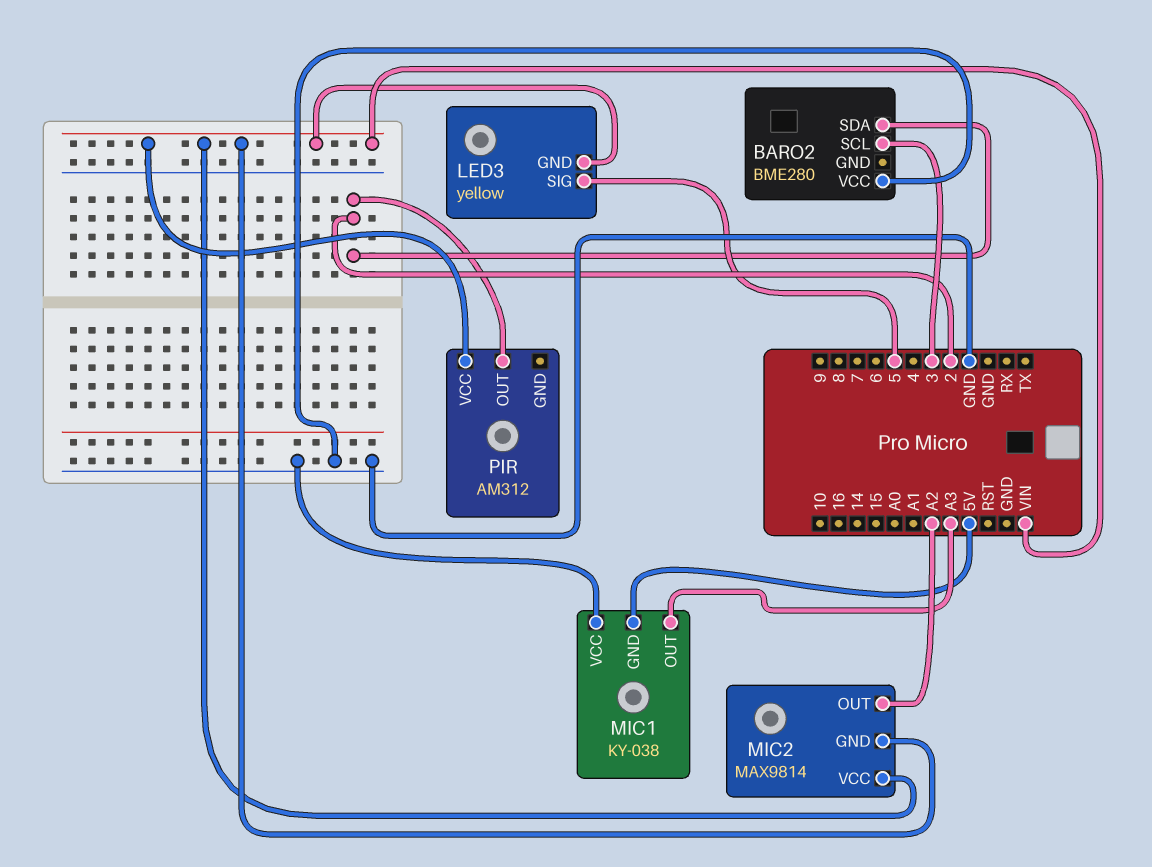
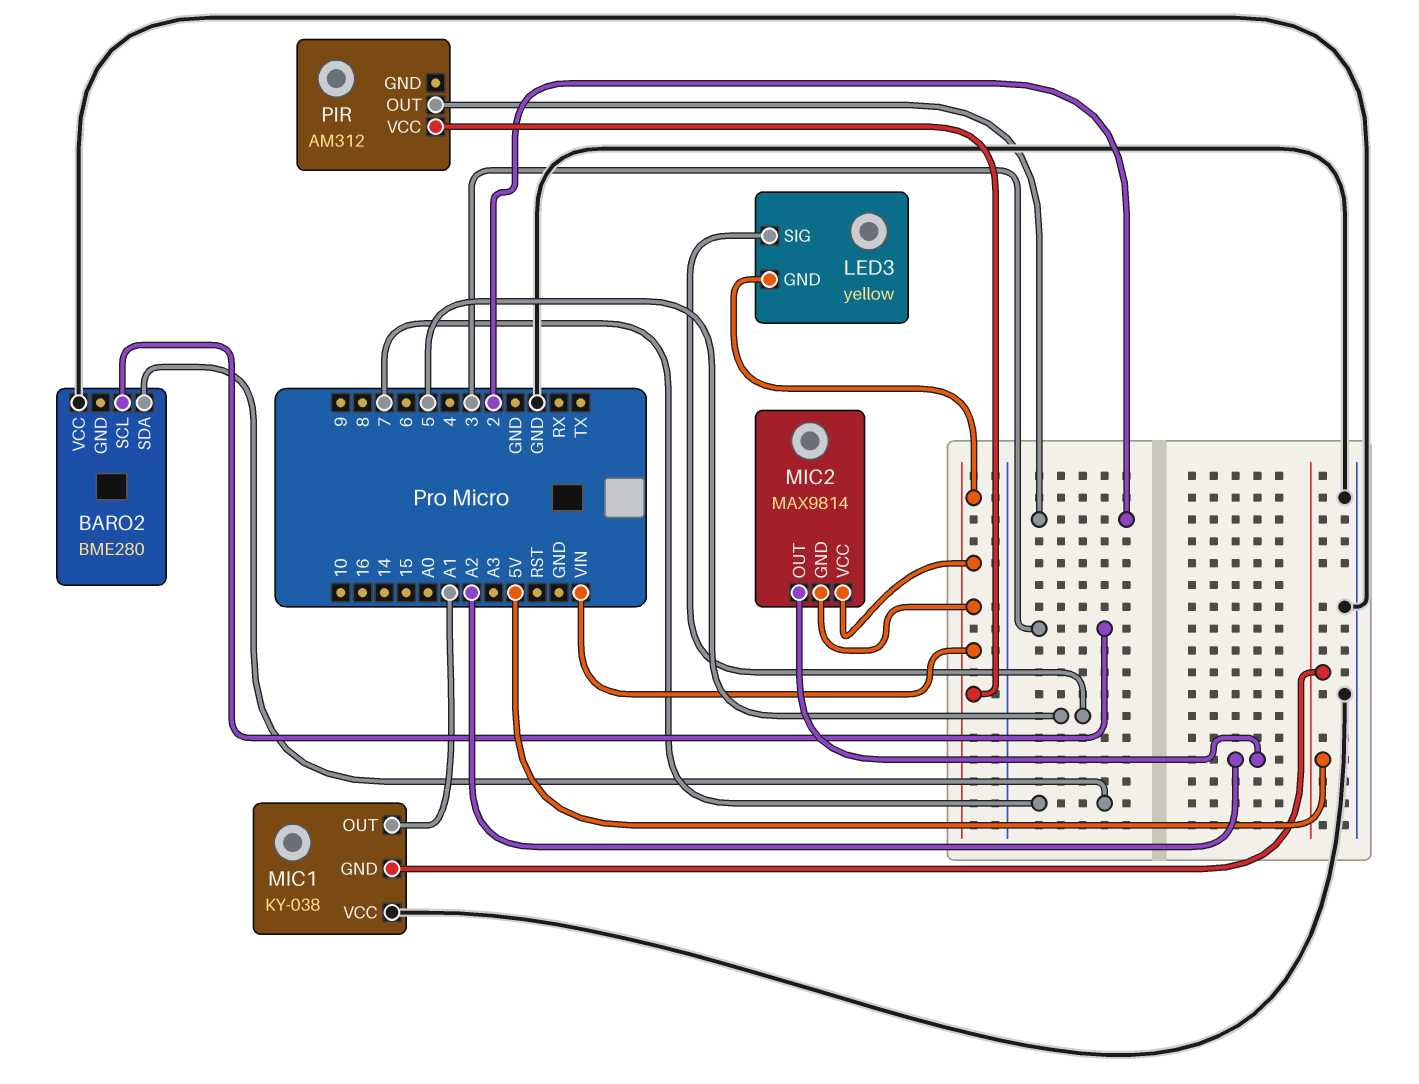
BARO2 pin SDA: 2 -> 7
MIC1 pin OUT: A3 -> A1

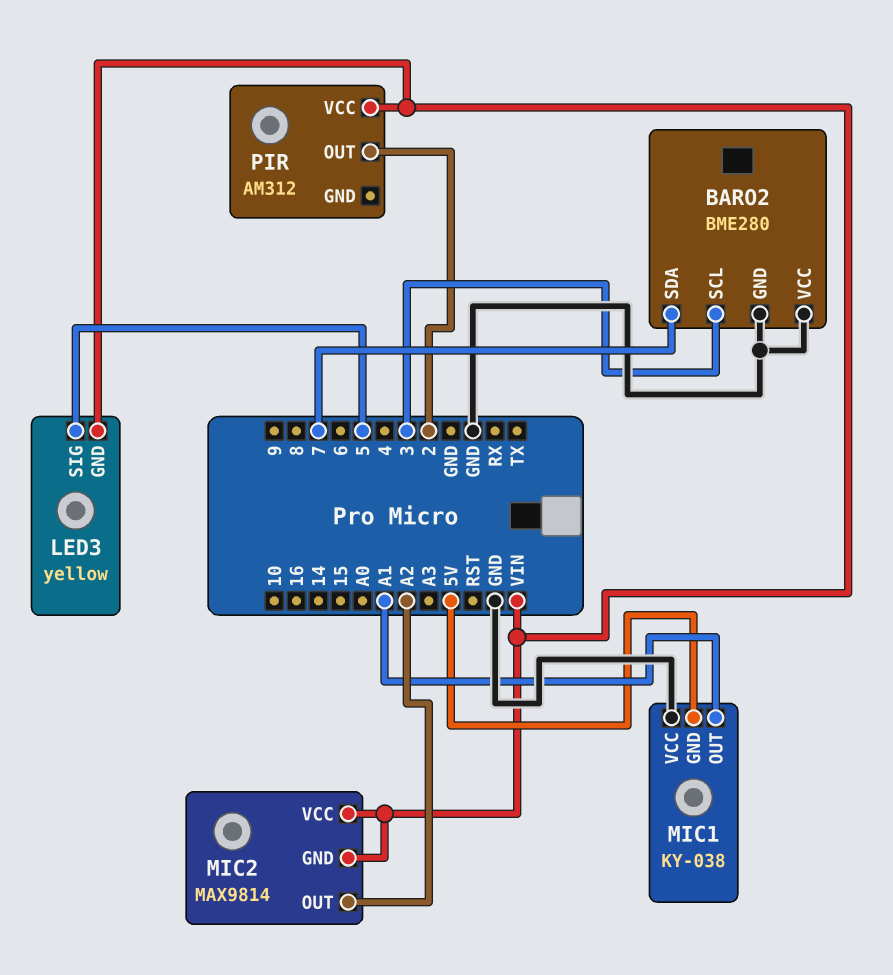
BARO2 pin GND: none -> GND

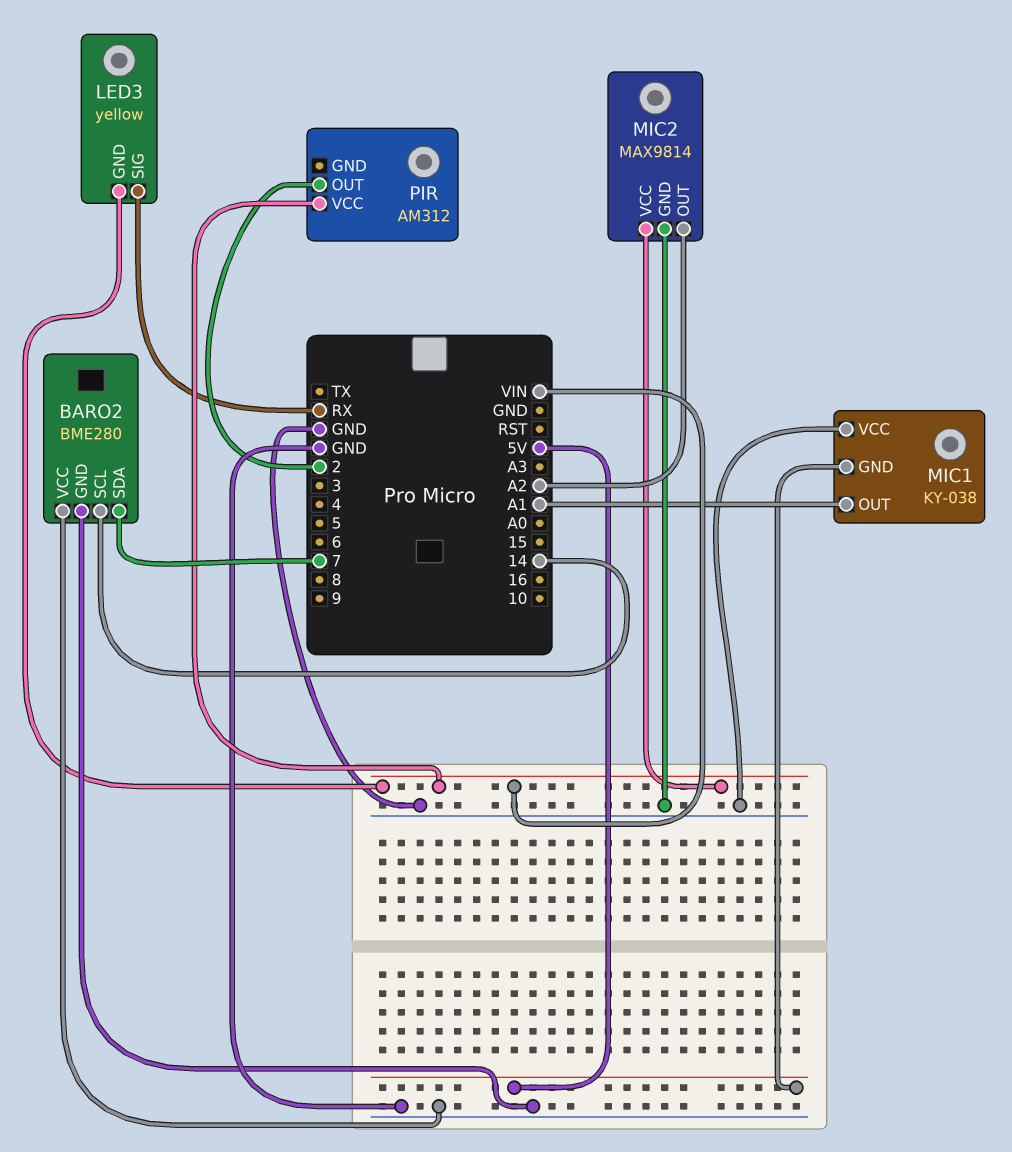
BARO2 pin SCL: 3 -> 14
LED3 pin SIG: 5 -> RX
MIC2 pin GND: VIN -> GND

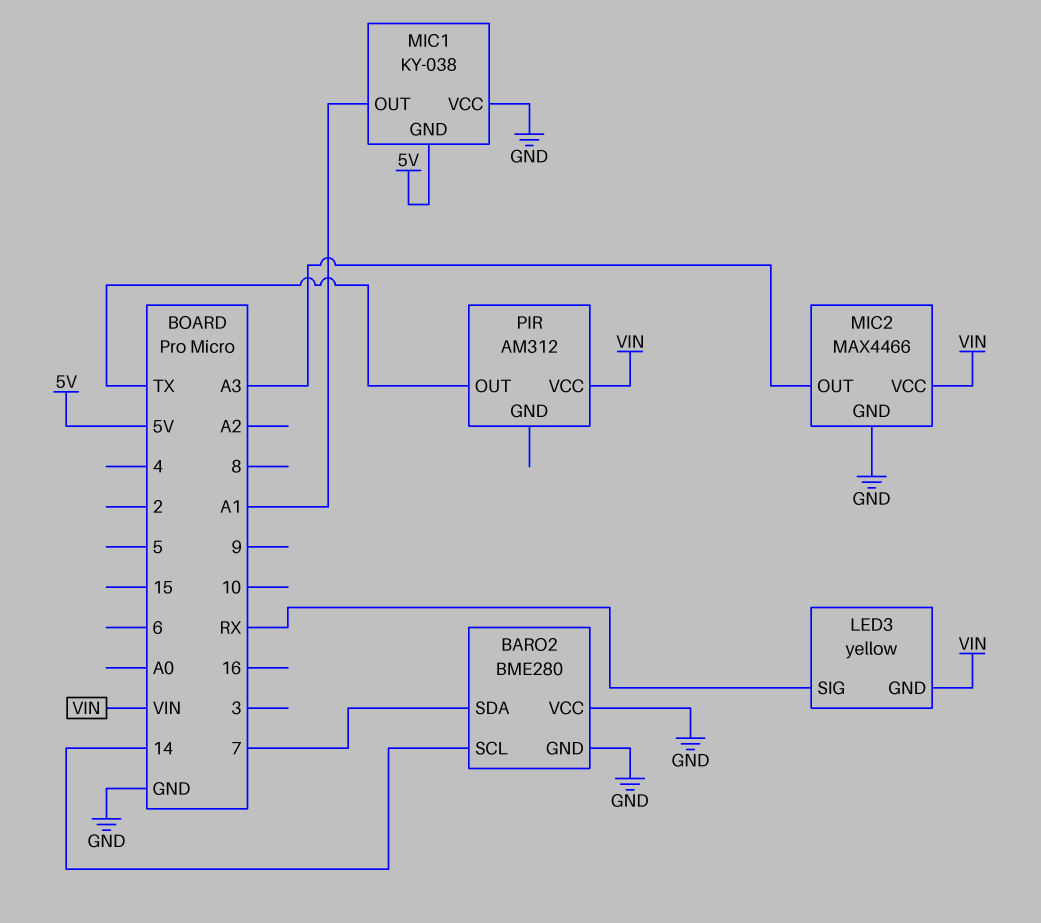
MIC2: MAX9814 -> MAX4466
MIC2 pin OUT: A2 -> A3
PIR pin OUT: 2 -> TX

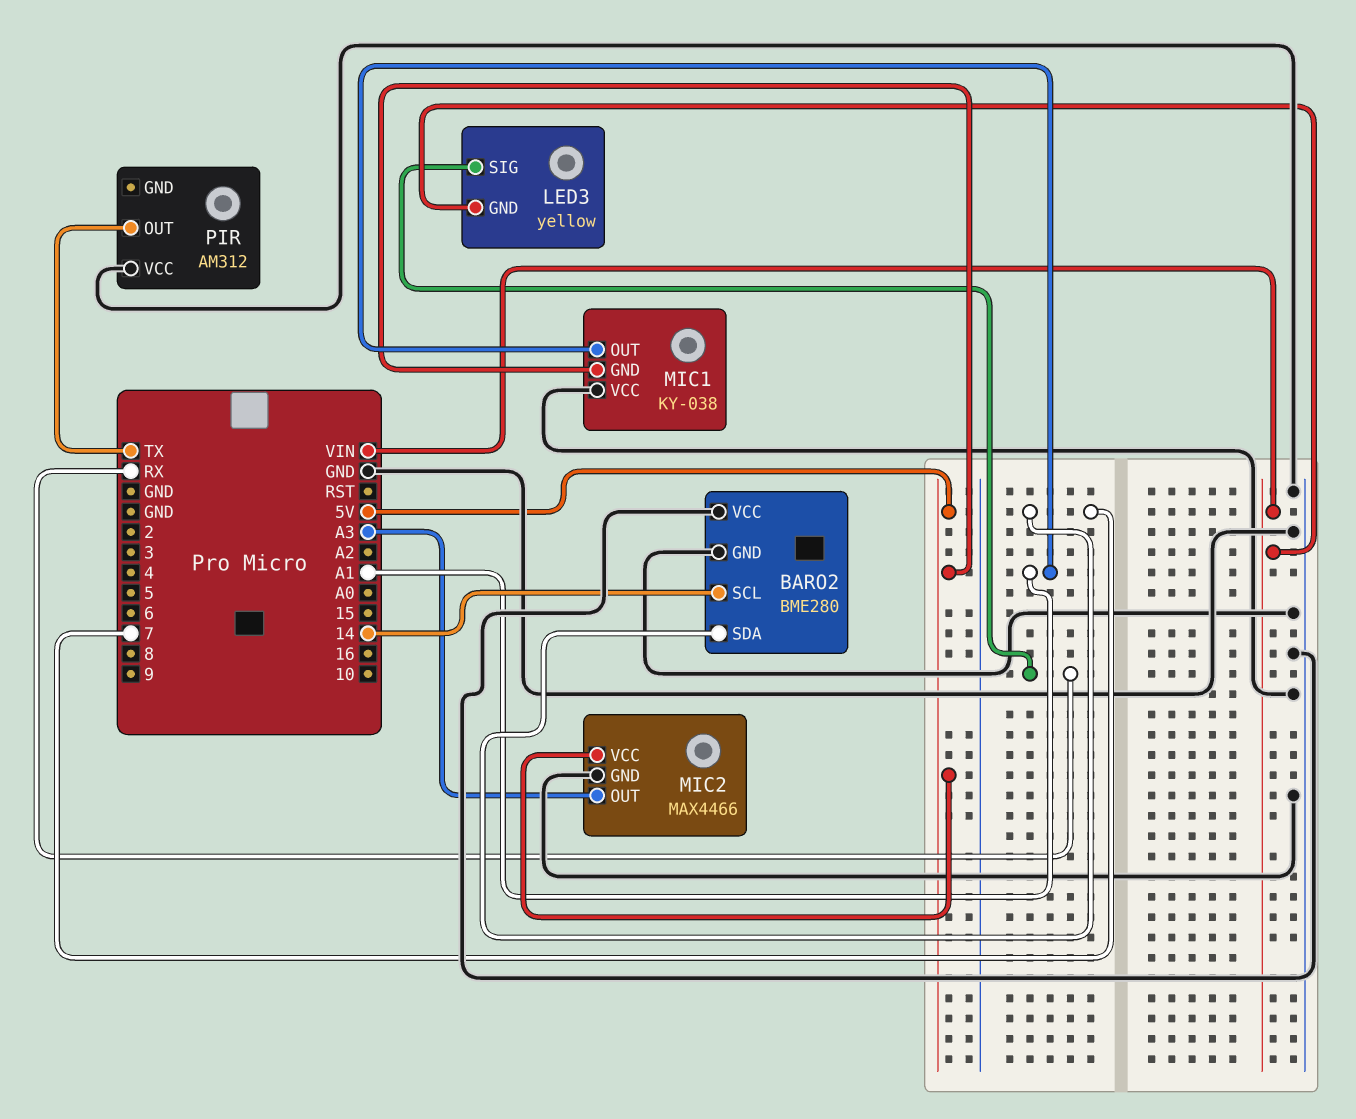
MIC2 pin VCC: VIN -> 5V
PIR pin VCC: VIN -> GND

